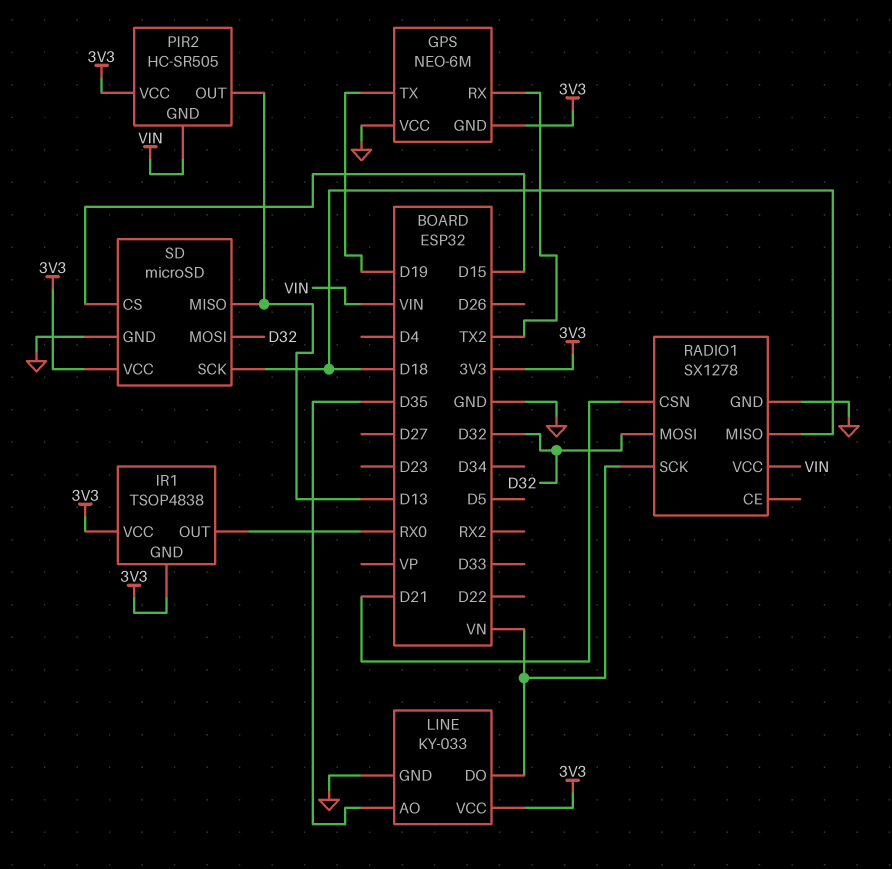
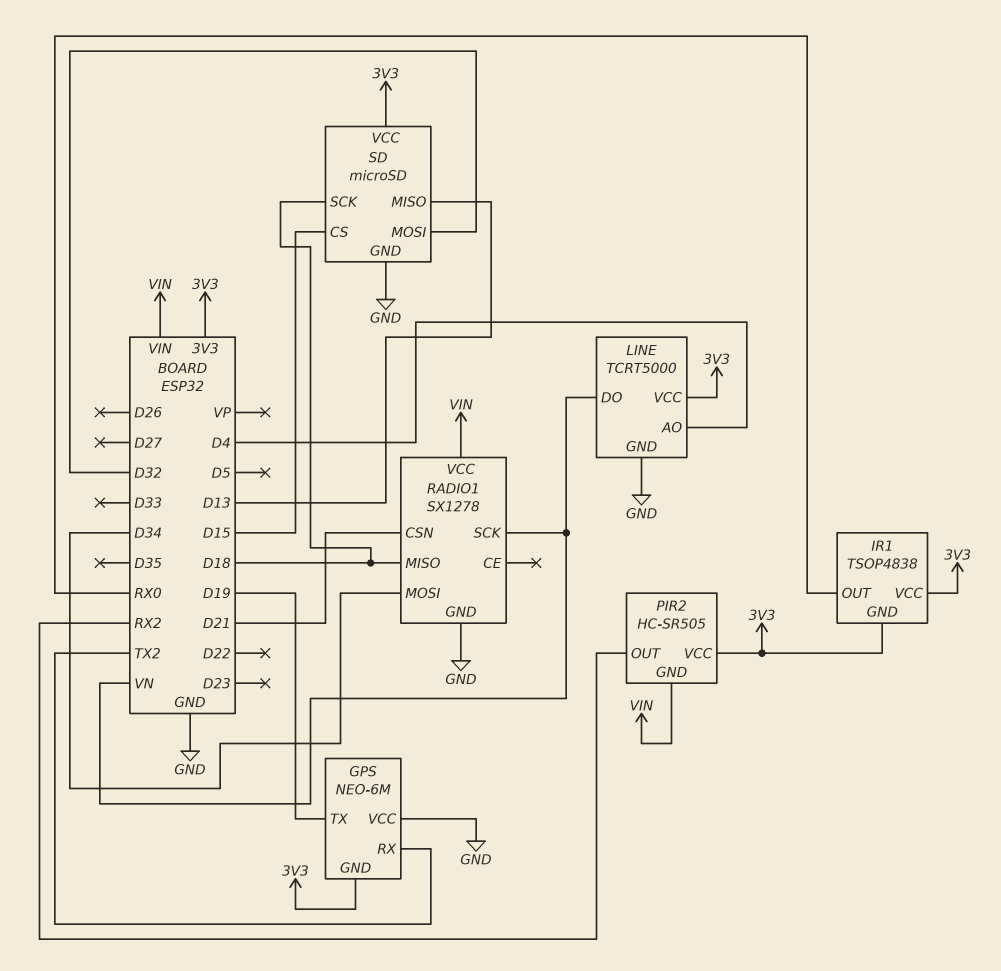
LINE: KY-033 -> TCRT5000
LINE pin AO: D35 -> D4
PIR2 pin OUT: D13 -> RX2
RADIO1 pin MOSI: D32 -> D34

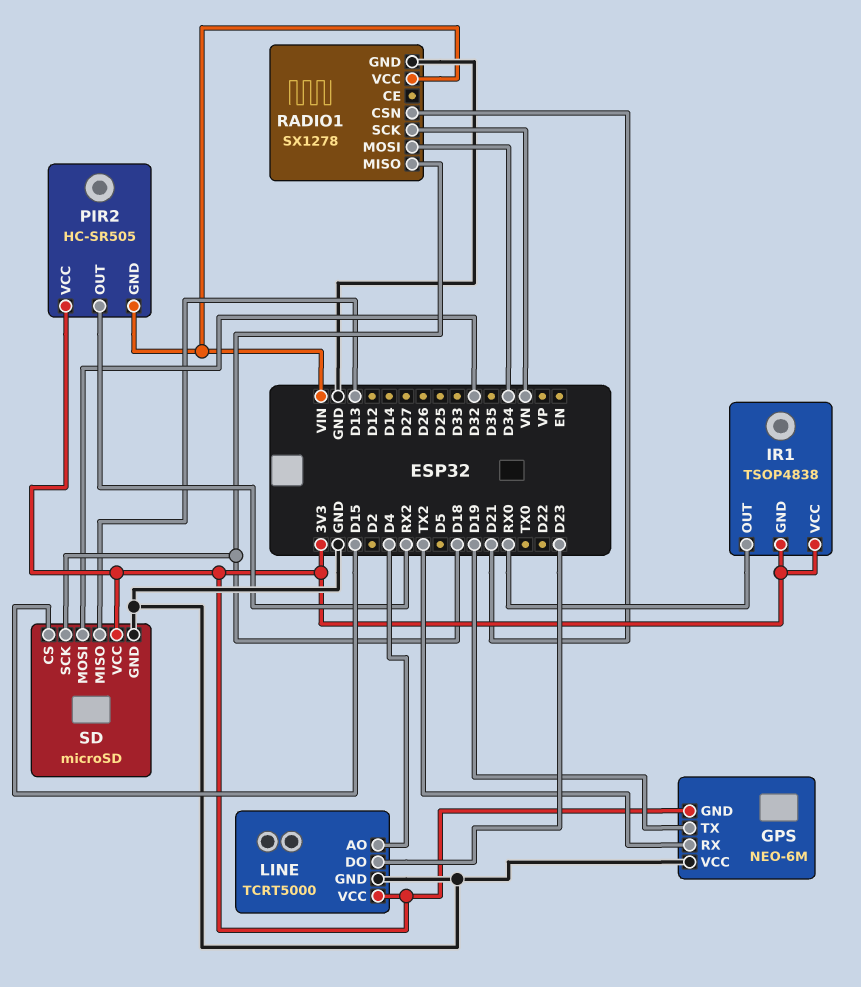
LINE pin DO: VN -> D23

